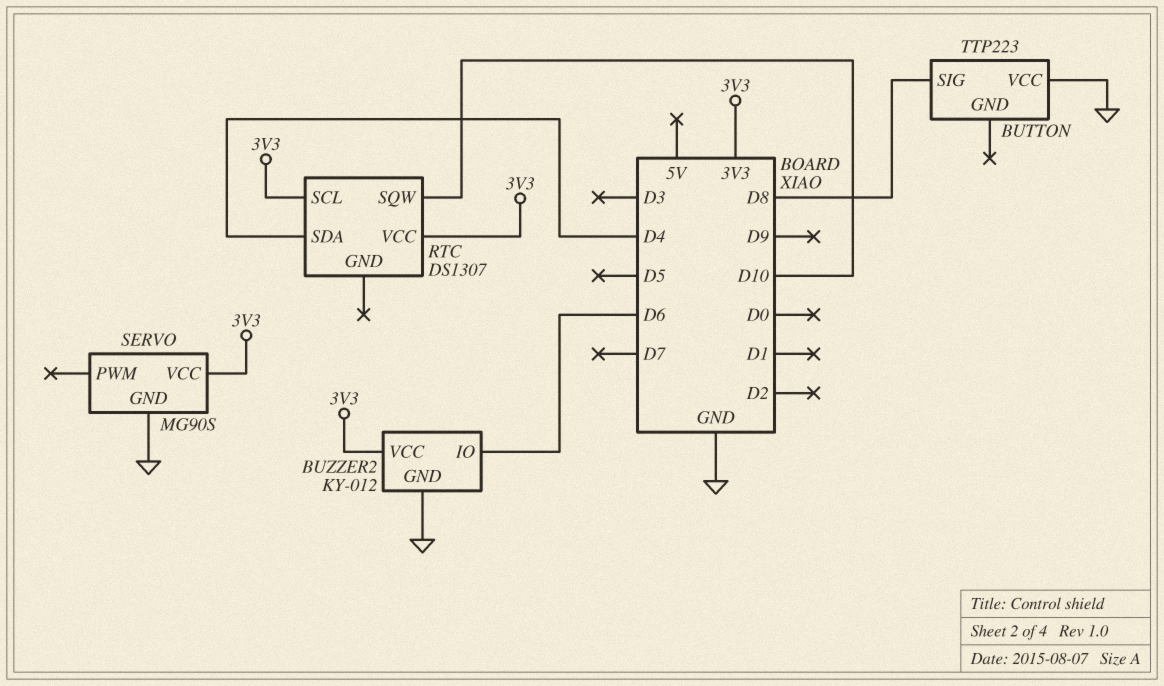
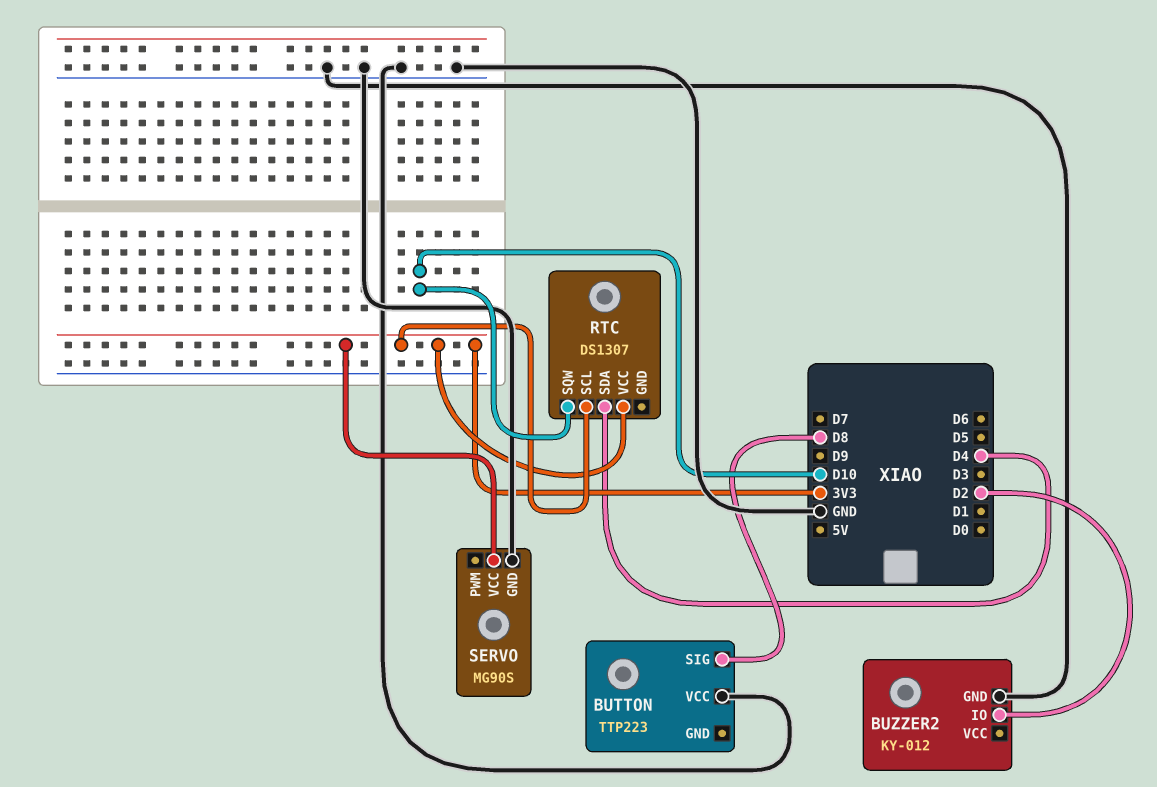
BUZZER2 pin IO: D6 -> D2
BUZZER2 pin VCC: 3V3 -> none

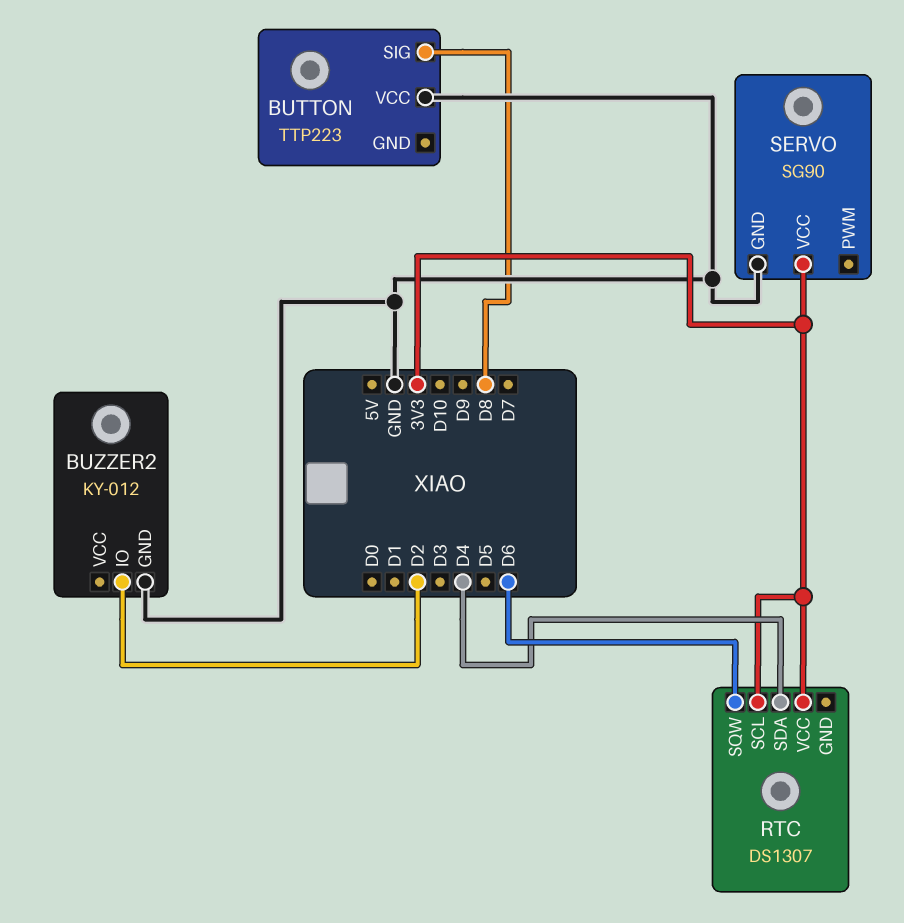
RTC pin SQW: D10 -> D6
SERVO: MG90S -> SG90

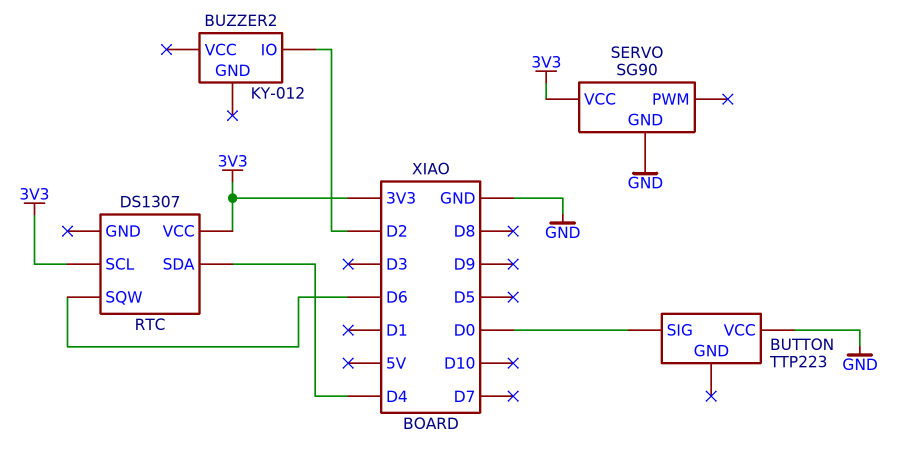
BUTTON pin SIG: D8 -> D0
BUZZER2 pin GND: GND -> none

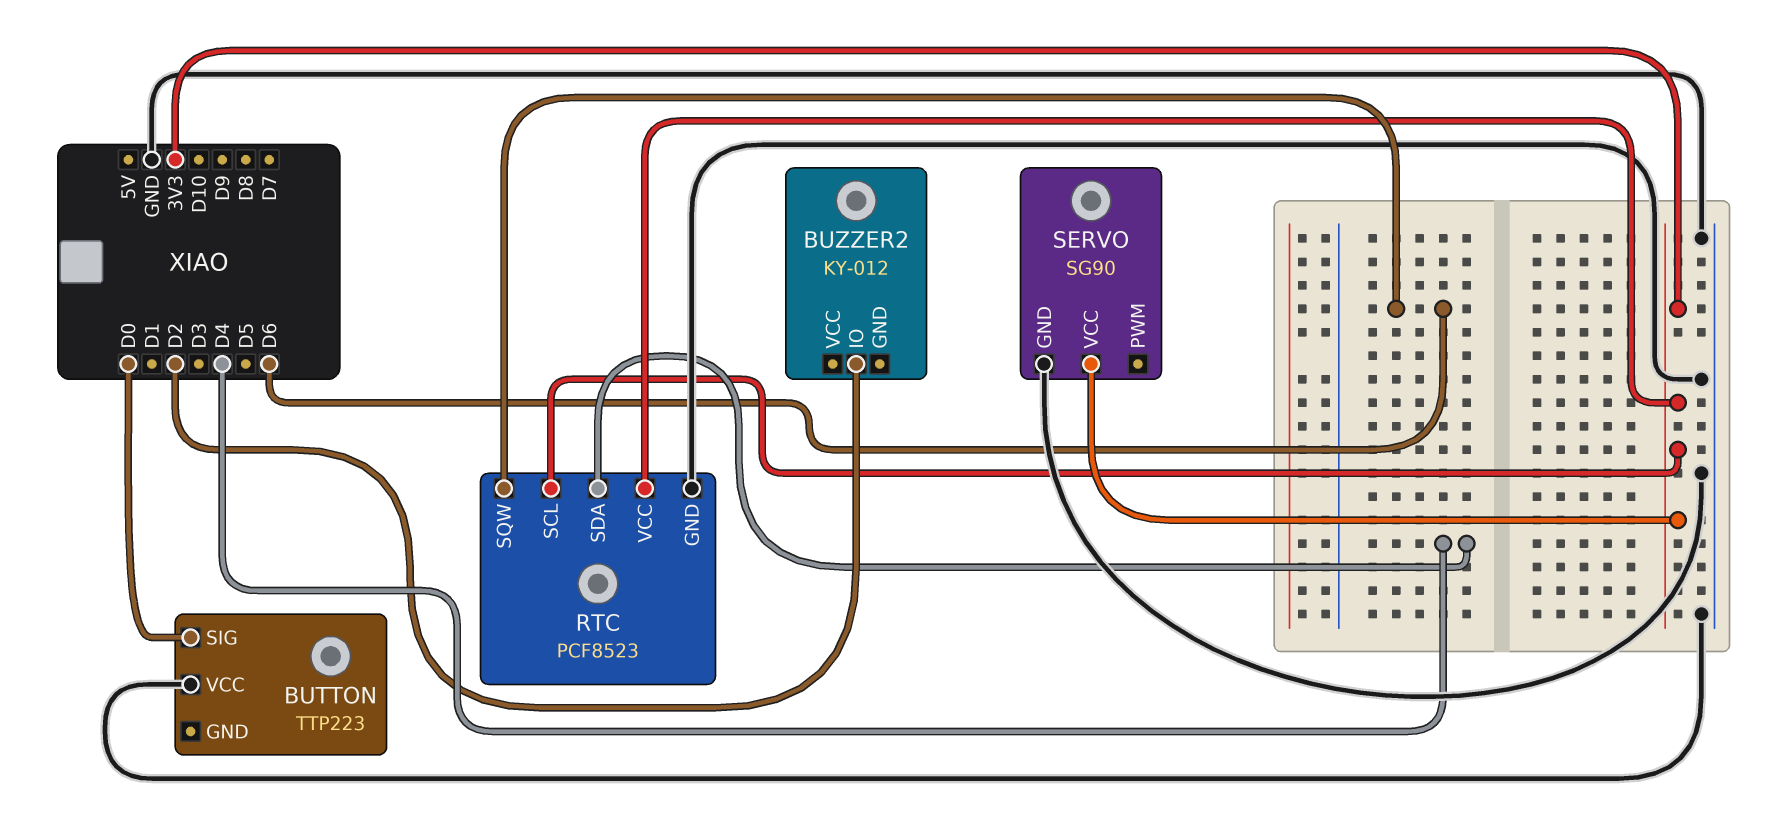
RTC: DS1307 -> PCF8523
RTC pin GND: none -> GND

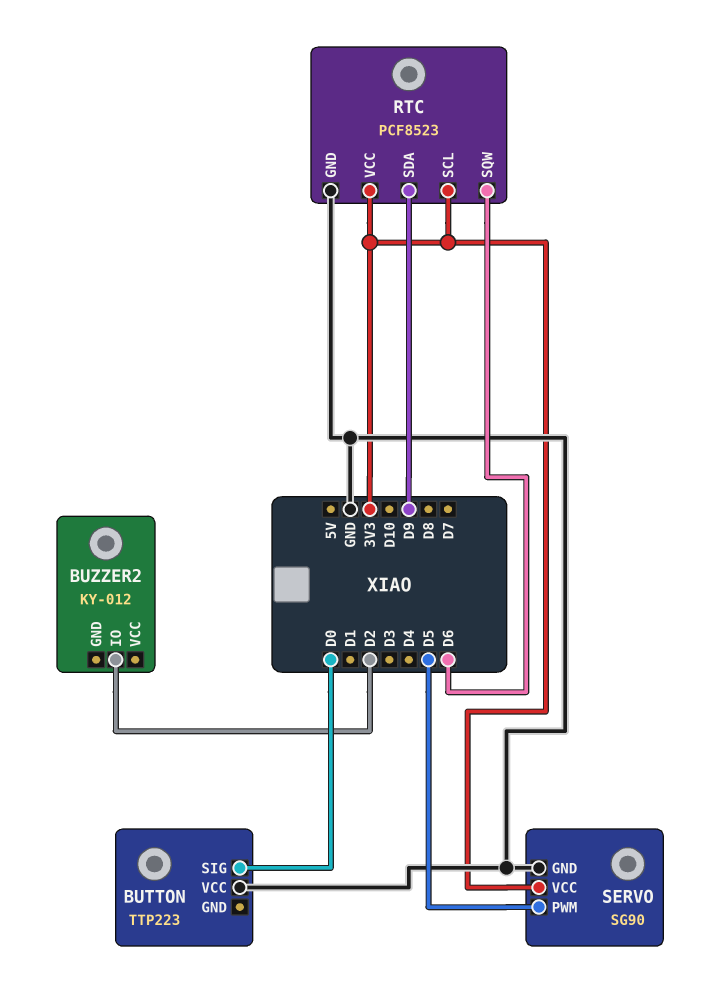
RTC pin SDA: D4 -> D9
SERVO pin PWM: none -> D5

